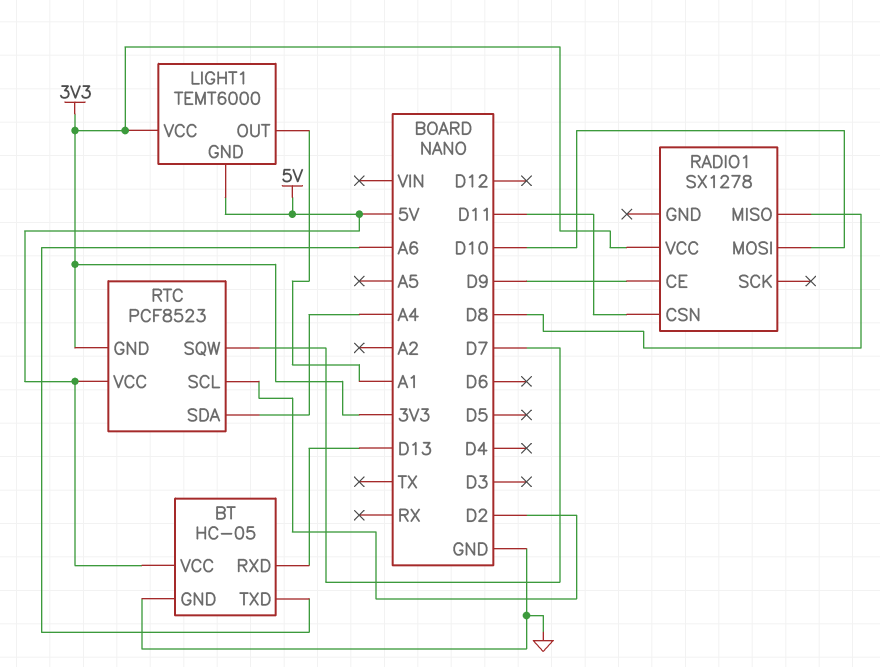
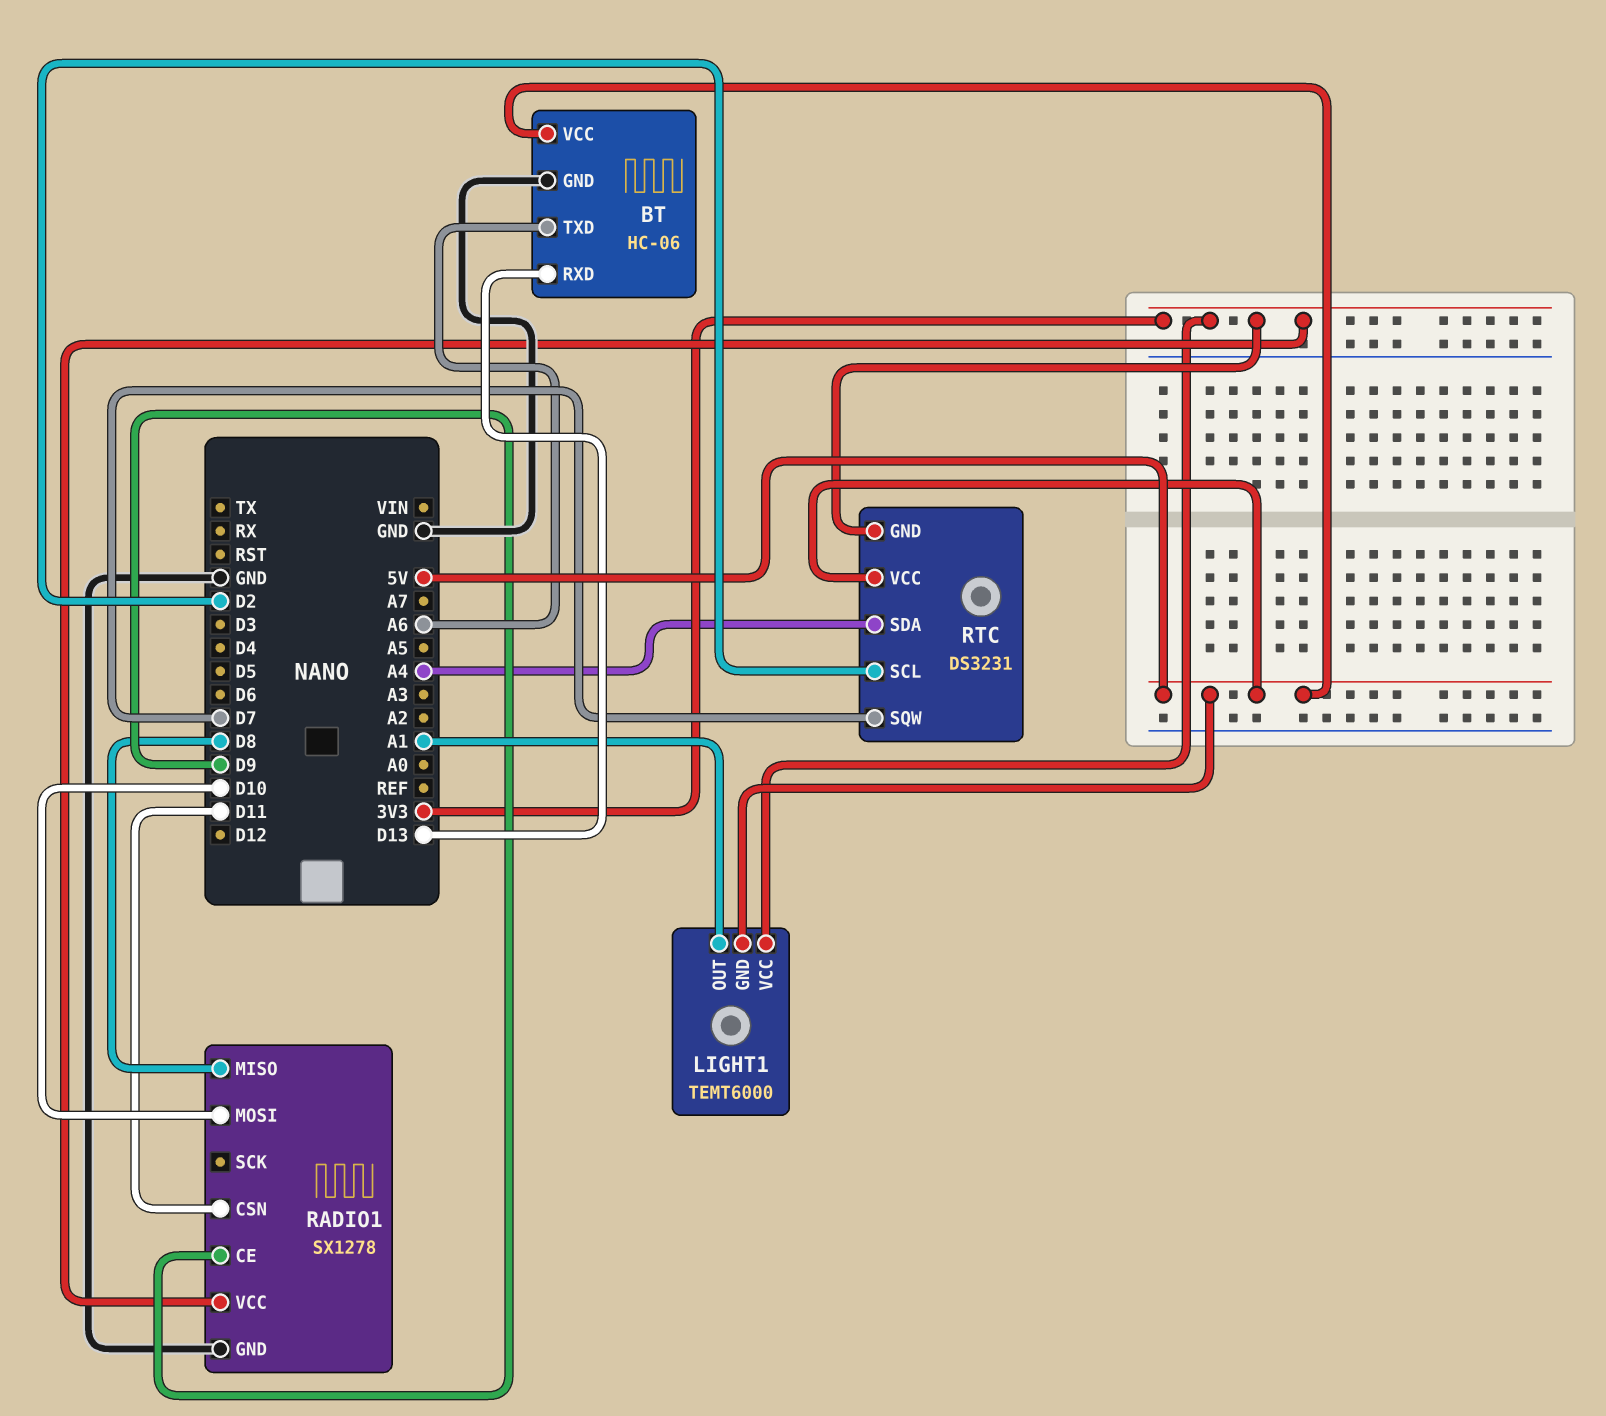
BT: HC-05 -> HC-06
RADIO1 pin GND: none -> GND
RTC: PCF8523 -> DS3231

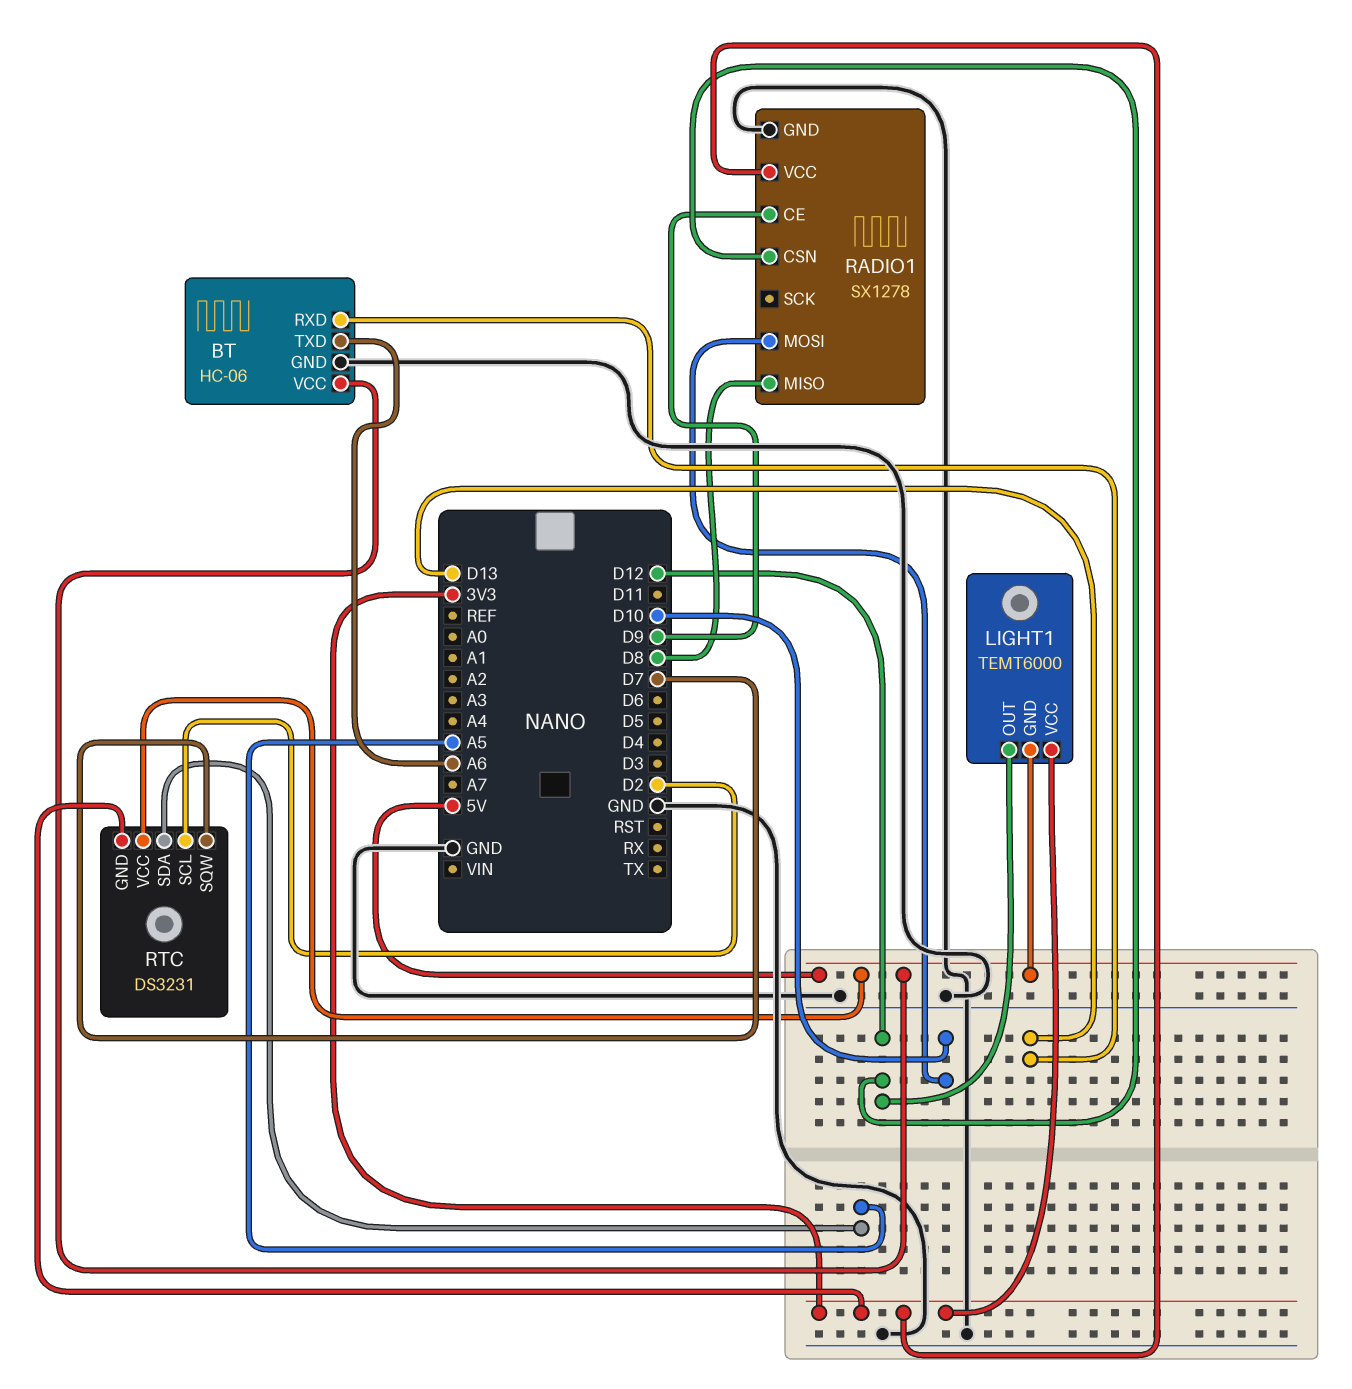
LIGHT1 pin OUT: A1 -> D12
RADIO1 pin CSN: D11 -> D12
RTC pin SDA: A4 -> A5

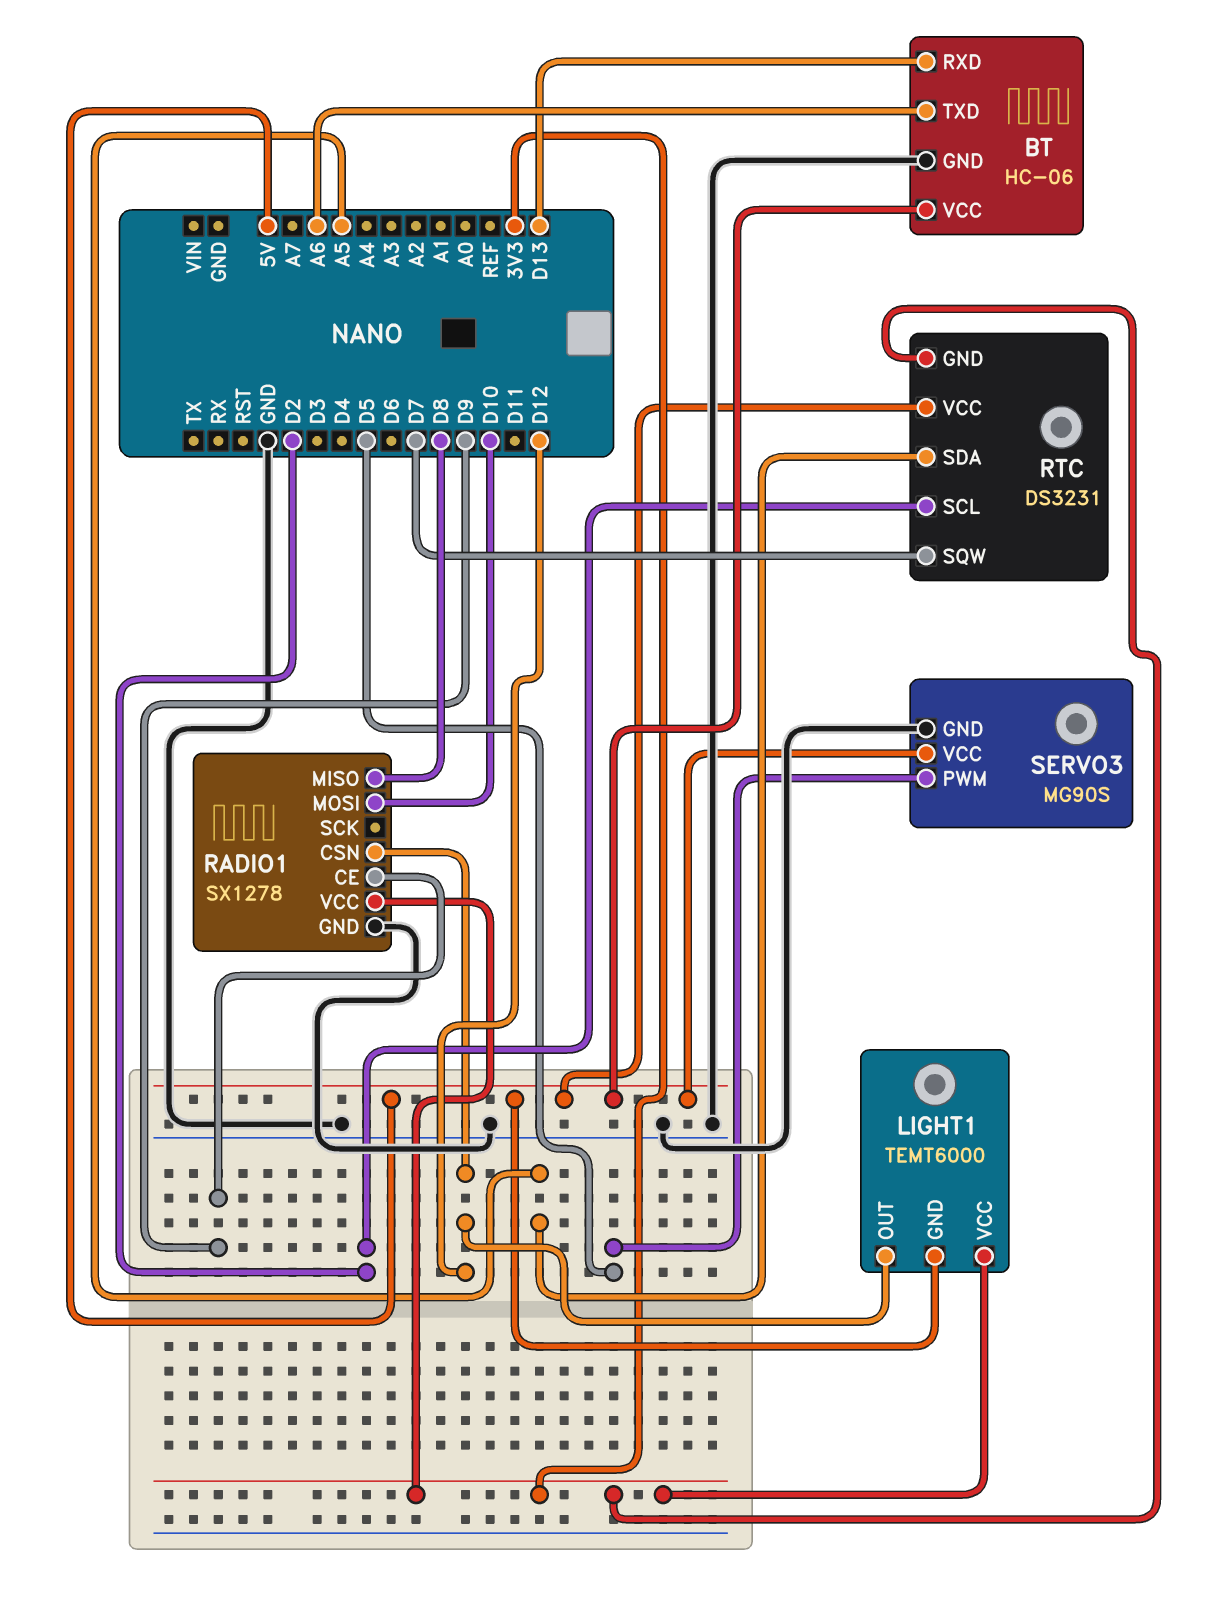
SERVO3: none -> MG90S
SERVO3 pin GND: none -> GND
SERVO3 pin PWM: none -> D5
SERVO3 pin VCC: none -> 5V

